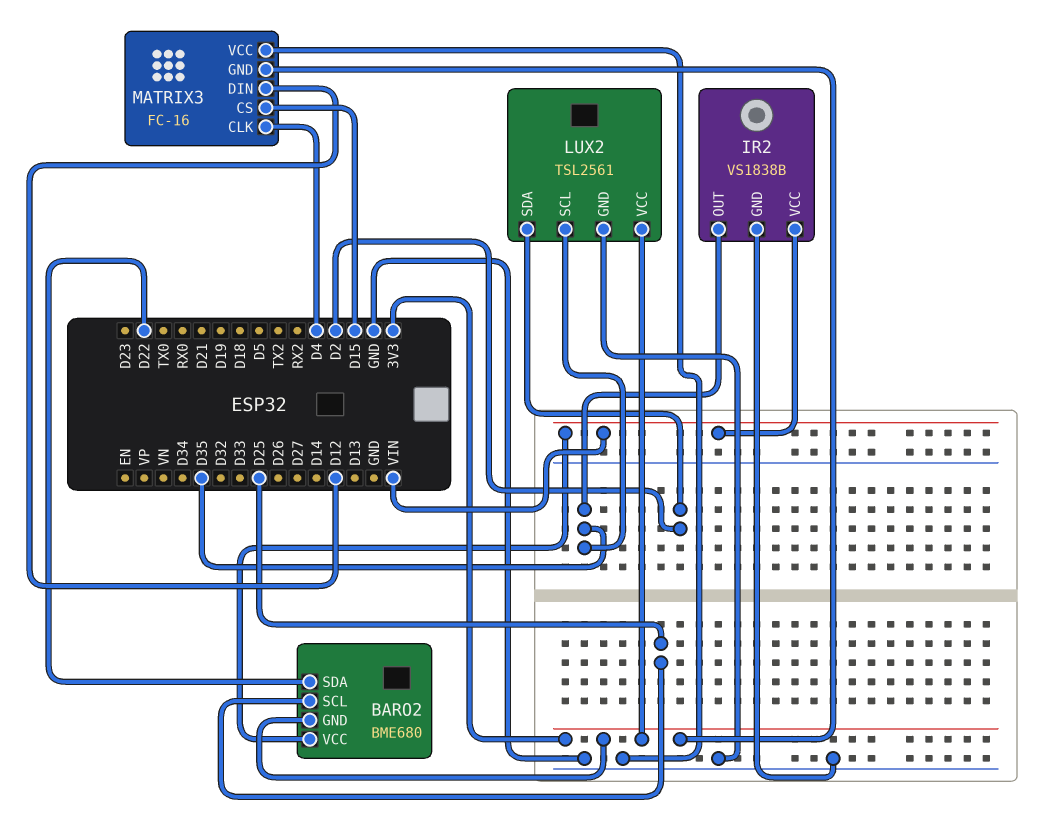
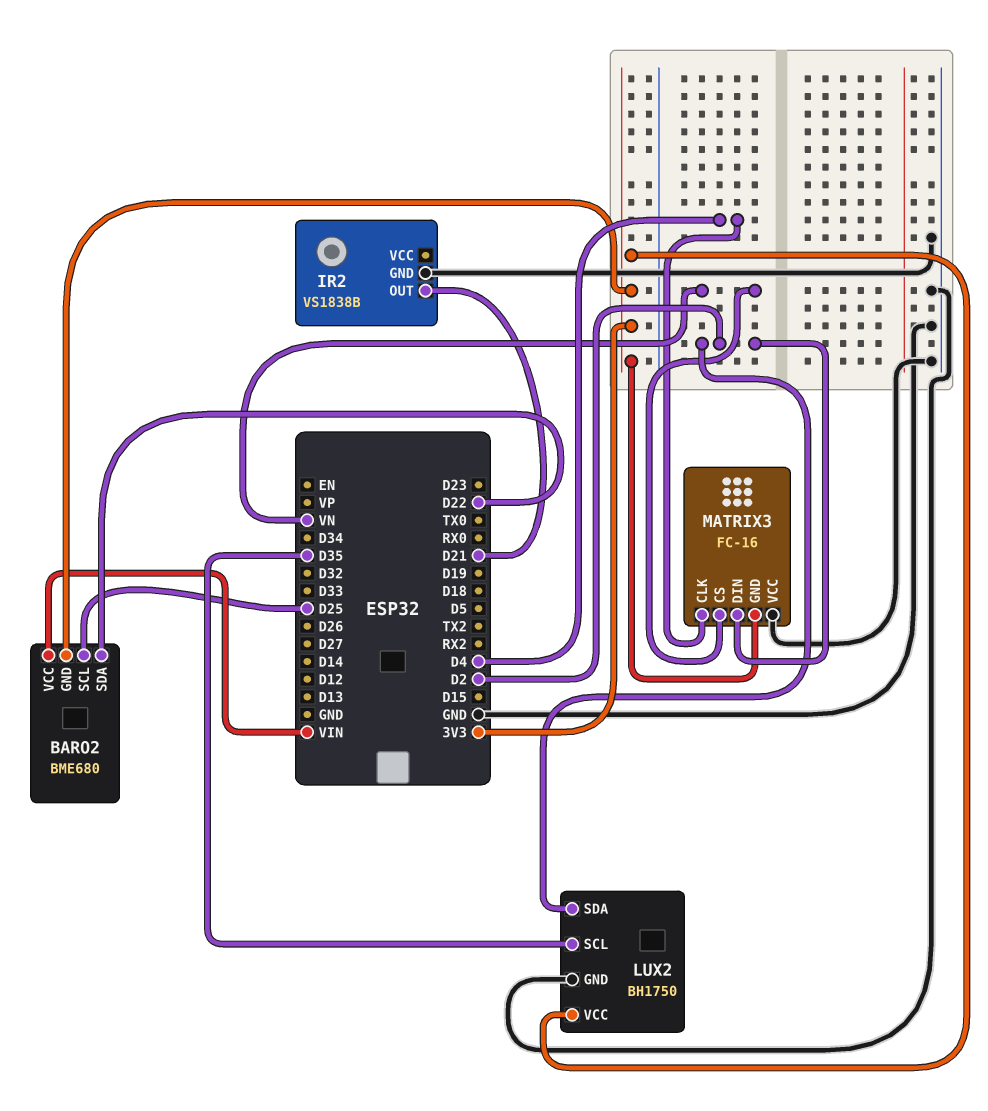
IR2 pin OUT: D35 -> D21
IR2 pin VCC: VIN -> none
LUX2: TSL2561 -> BH1750
MATRIX3 pin CS: D15 -> VN
MATRIX3 pin DIN: D12 -> D2

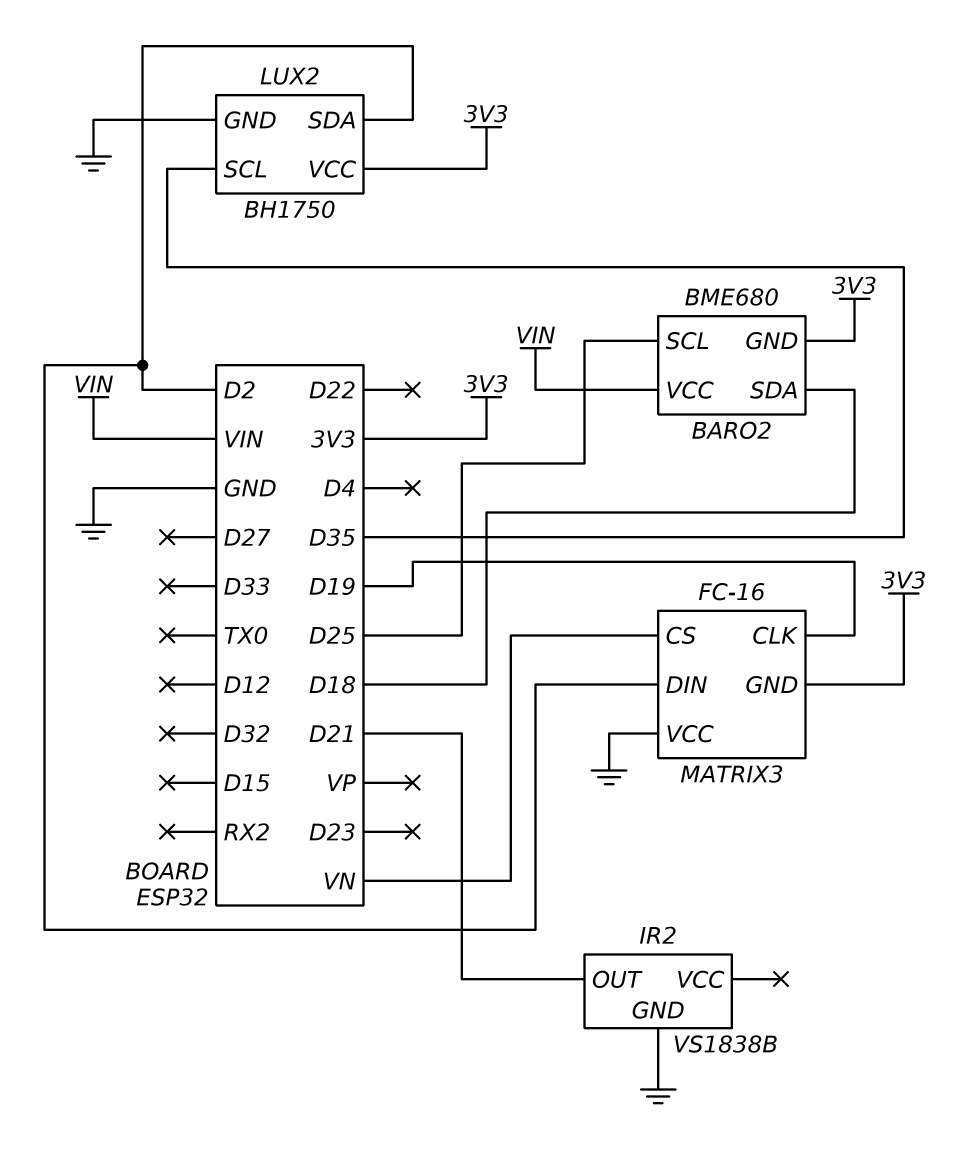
BARO2 pin SDA: D22 -> D18
MATRIX3 pin CLK: D4 -> D19

